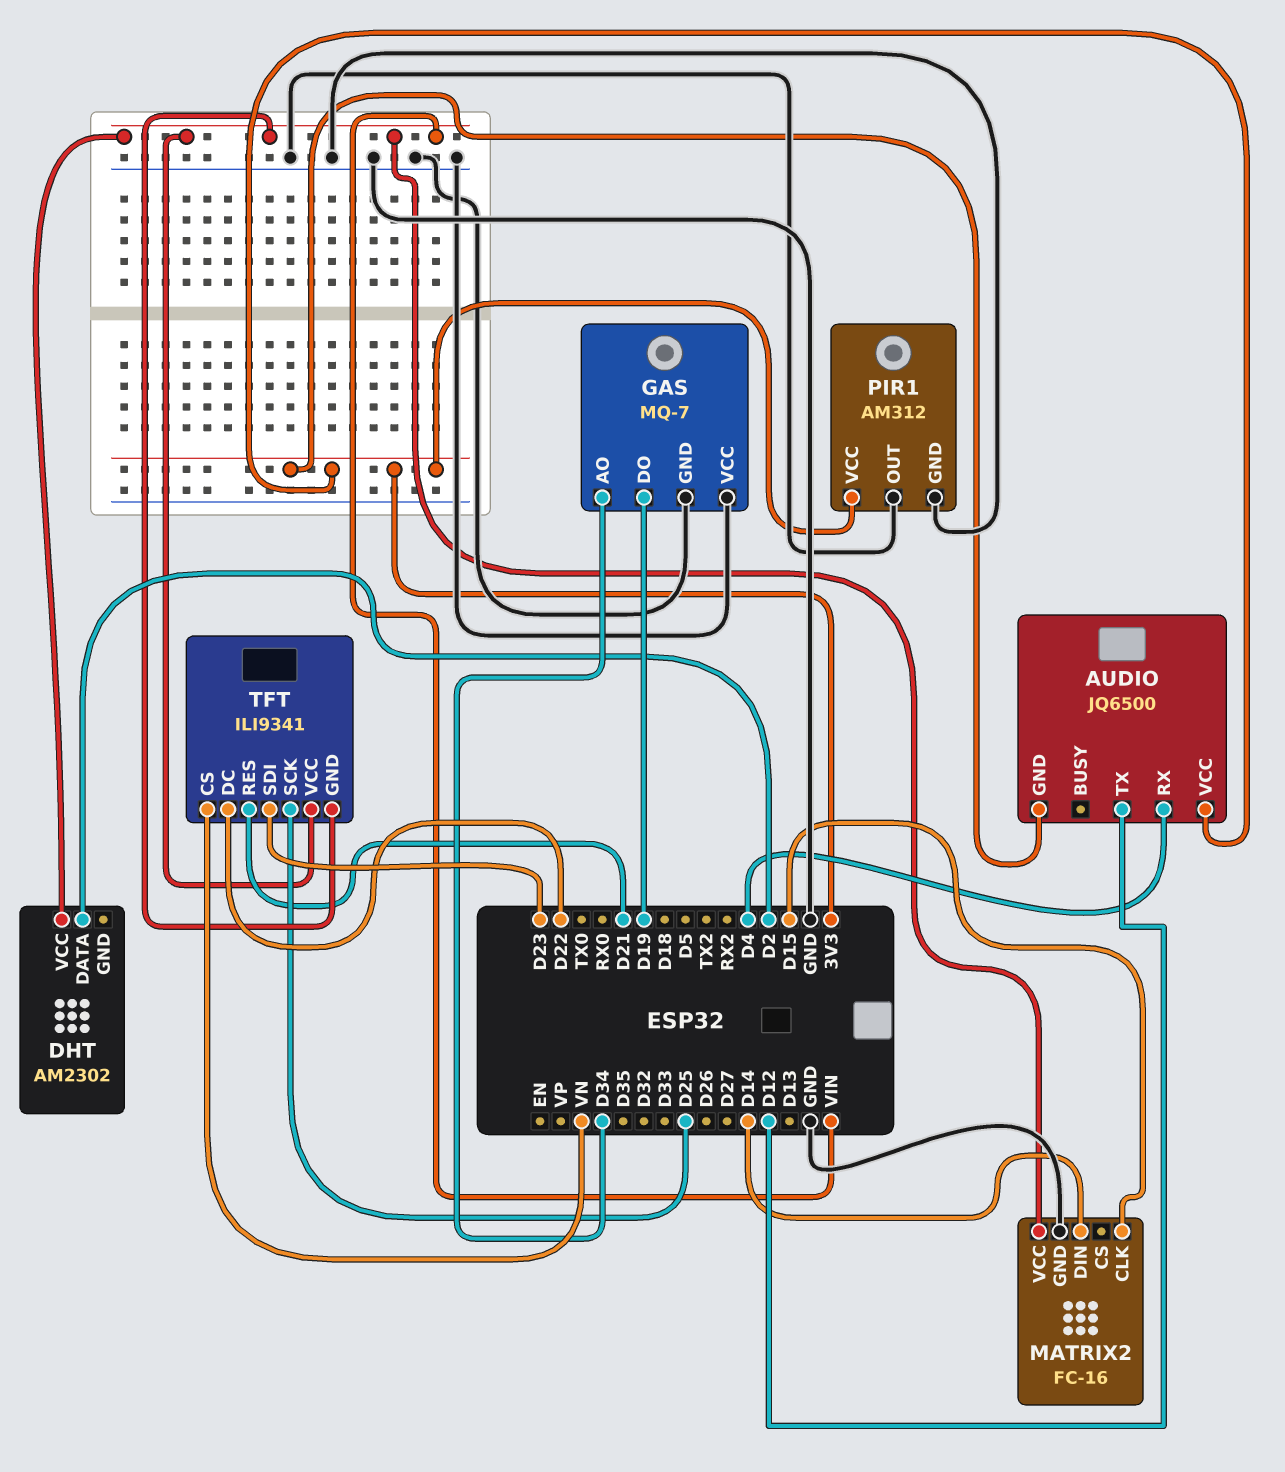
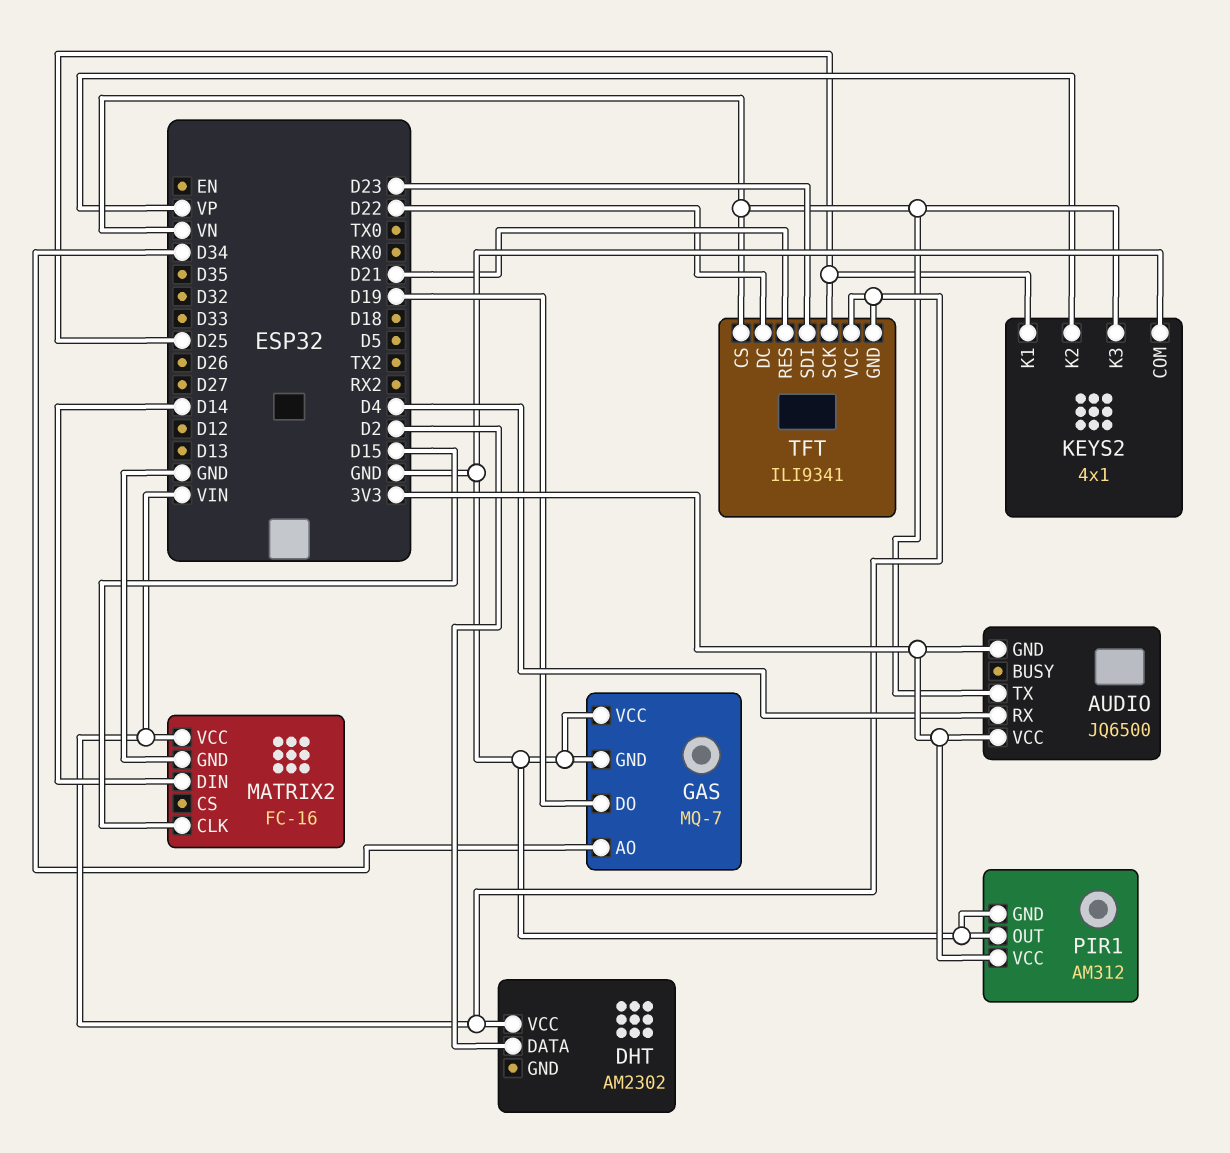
AUDIO pin TX: D12 -> VN
KEYS2: none -> 4x1
KEYS2 pin COM: none -> GND
KEYS2 pin K1: none -> D25
KEYS2 pin K2: none -> VP
KEYS2 pin K3: none -> VN

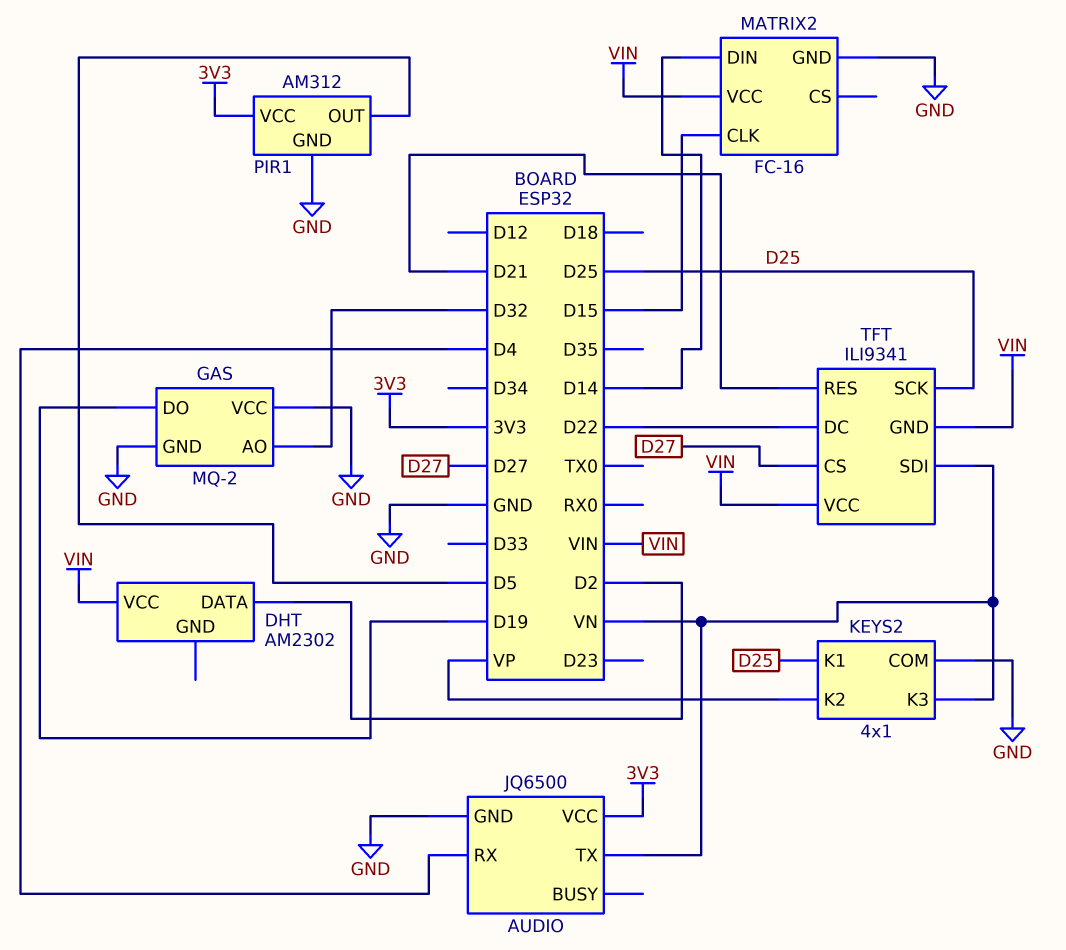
AUDIO pin GND: 3V3 -> GND
GAS: MQ-7 -> MQ-2
GAS pin AO: D34 -> D32
PIR1 pin OUT: GND -> D5
TFT pin CS: VN -> D27
TFT pin SDI: D23 -> VN

